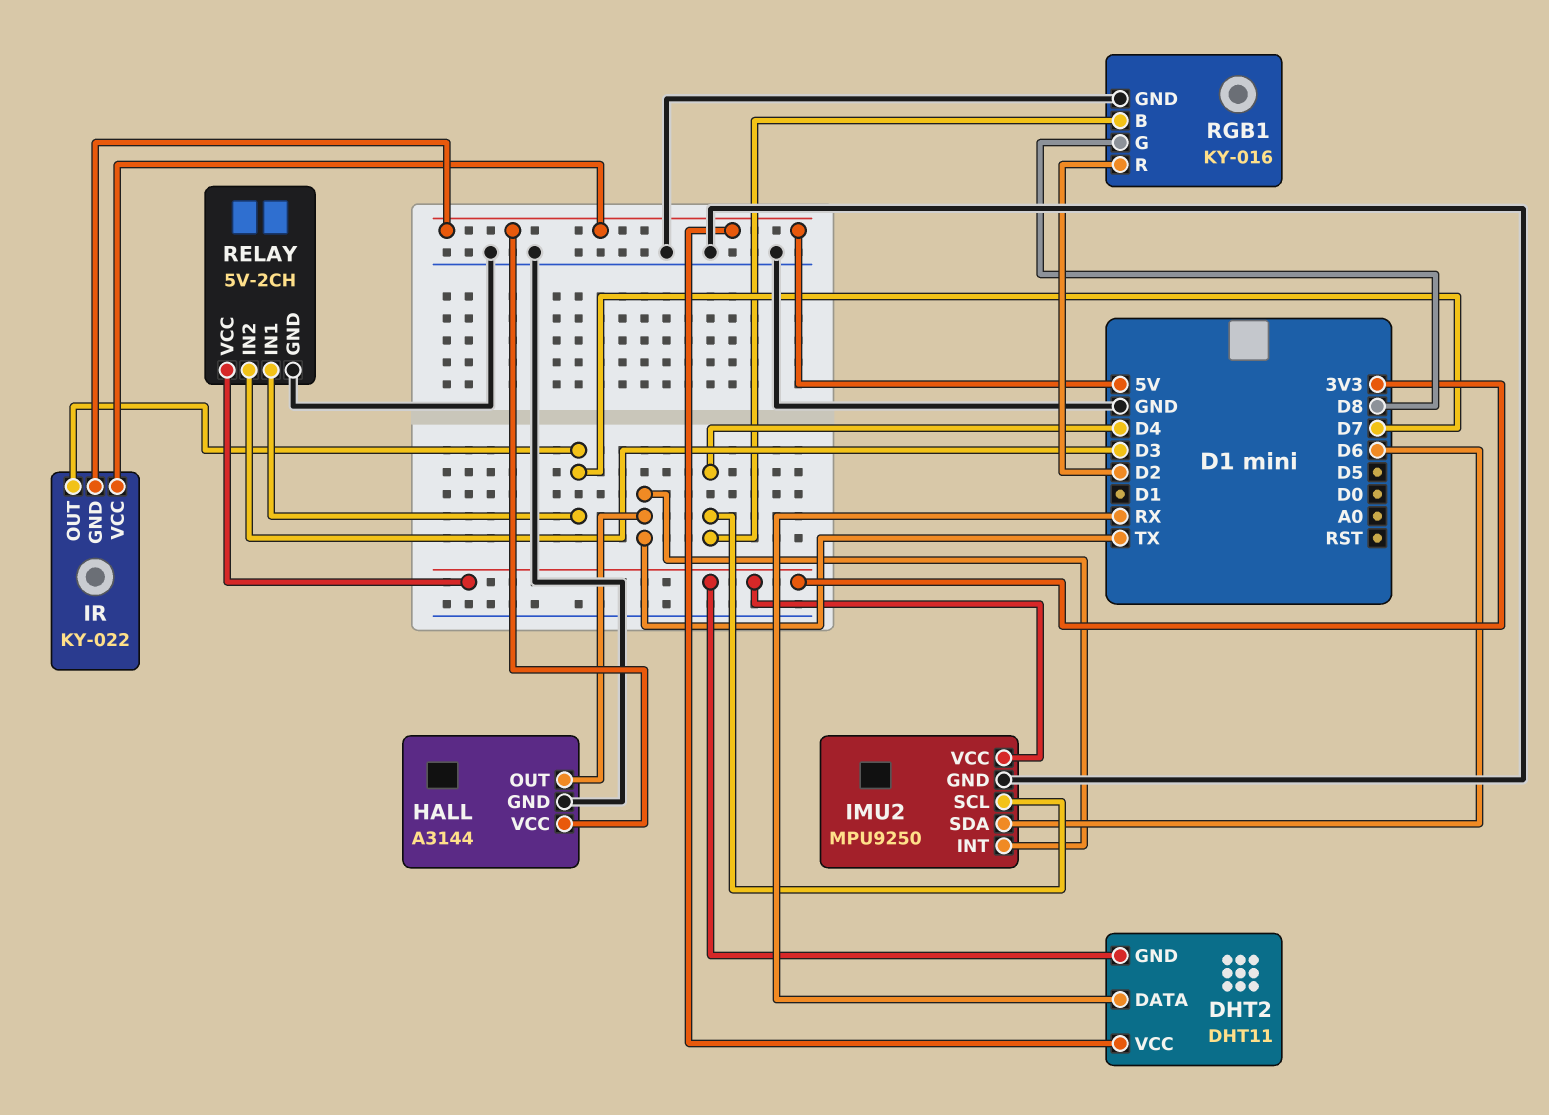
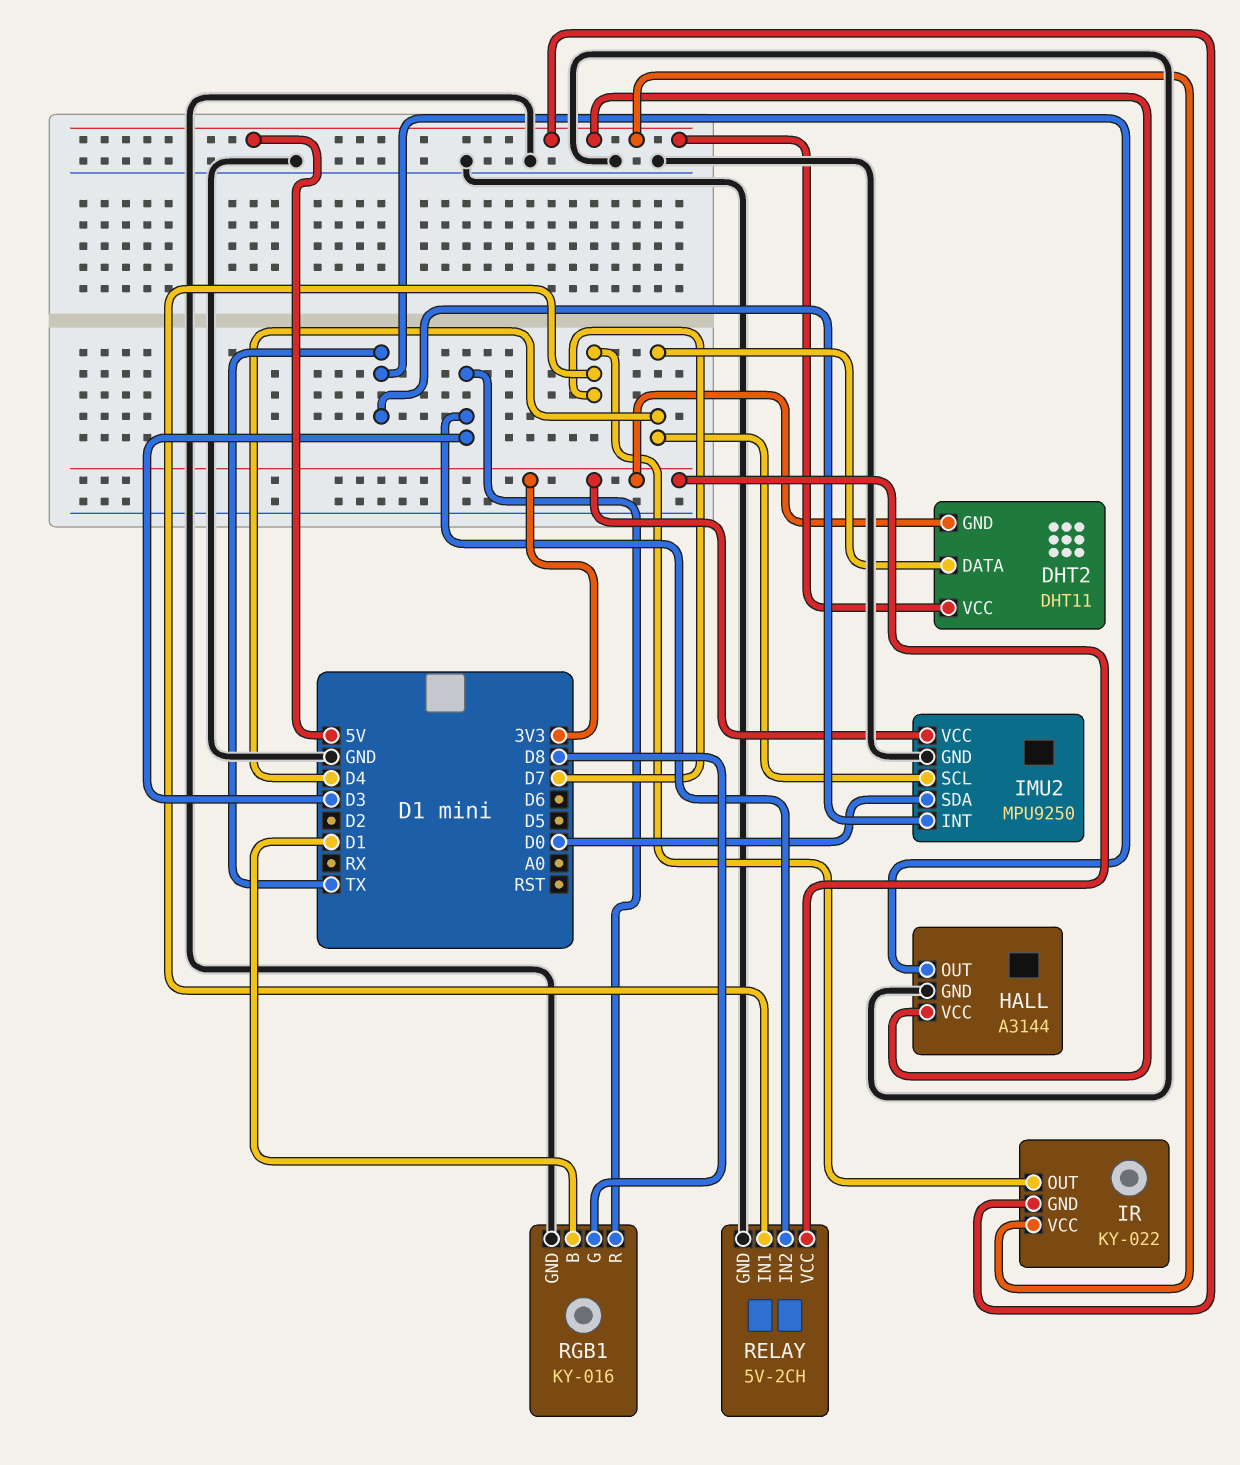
DHT2 pin DATA: RX -> D4
IMU2 pin SDA: D6 -> D0
RGB1 pin B: D4 -> D1
RGB1 pin R: D2 -> D3

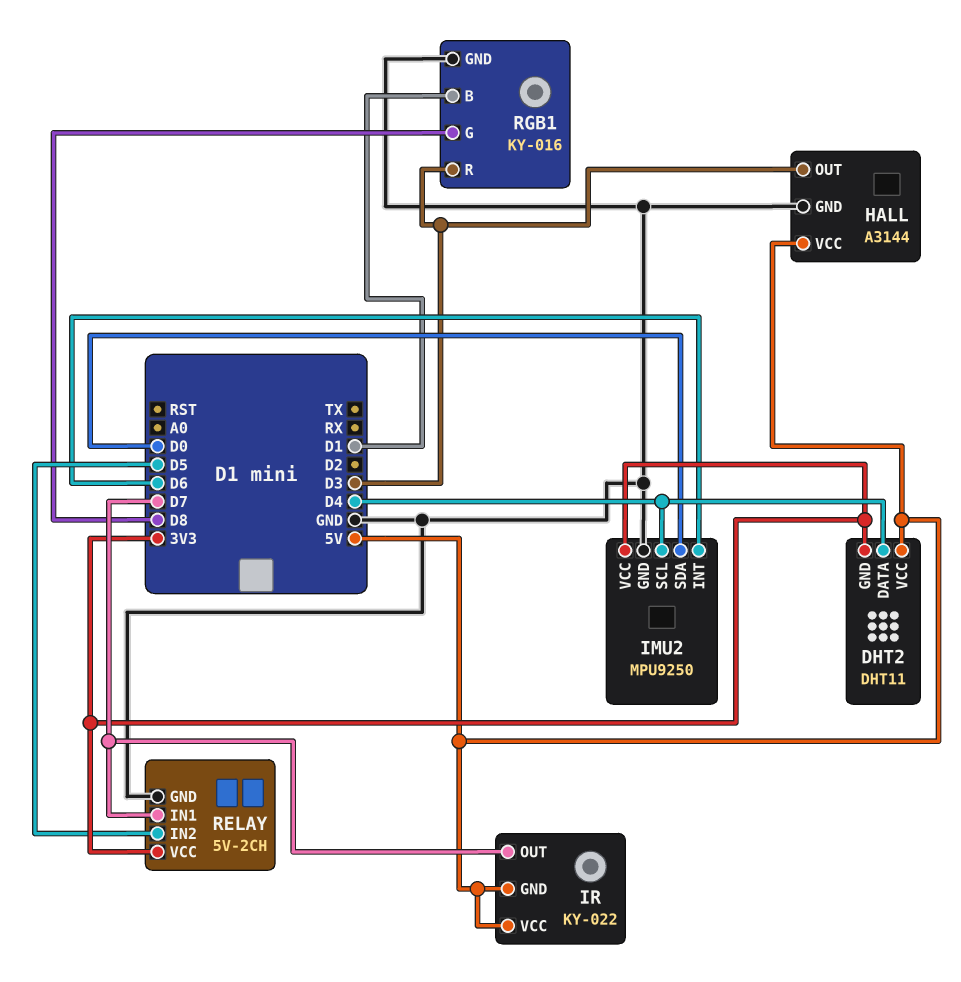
HALL pin OUT: TX -> D3
IMU2 pin INT: TX -> D6
RELAY pin IN2: D3 -> D5

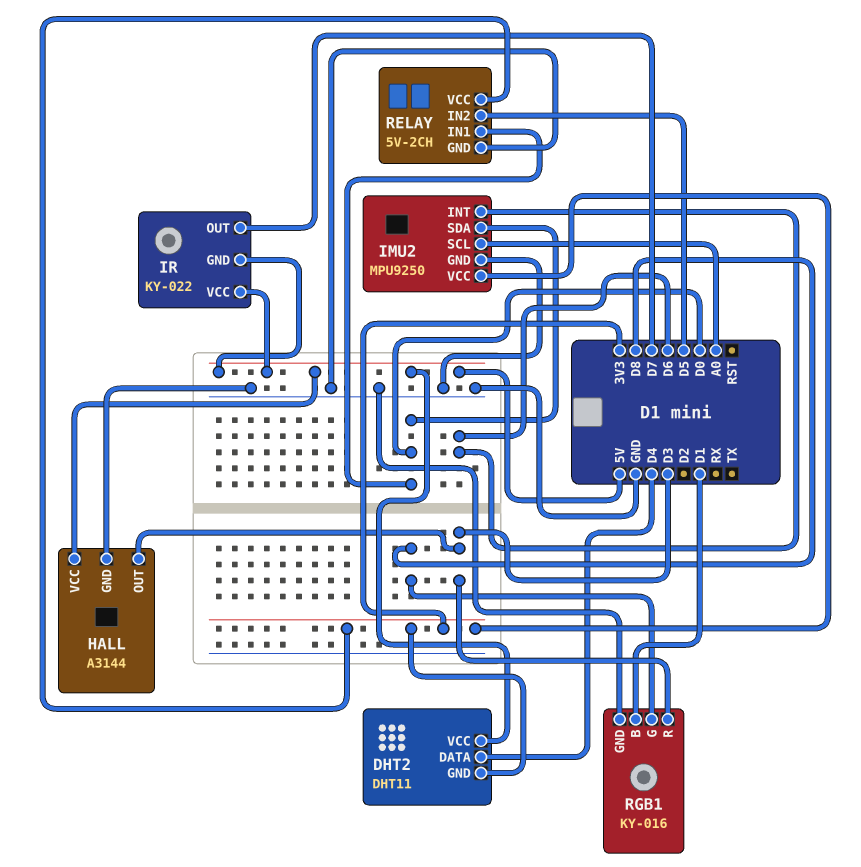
IMU2 pin SCL: D4 -> A0
RELAY pin IN1: D7 -> D0

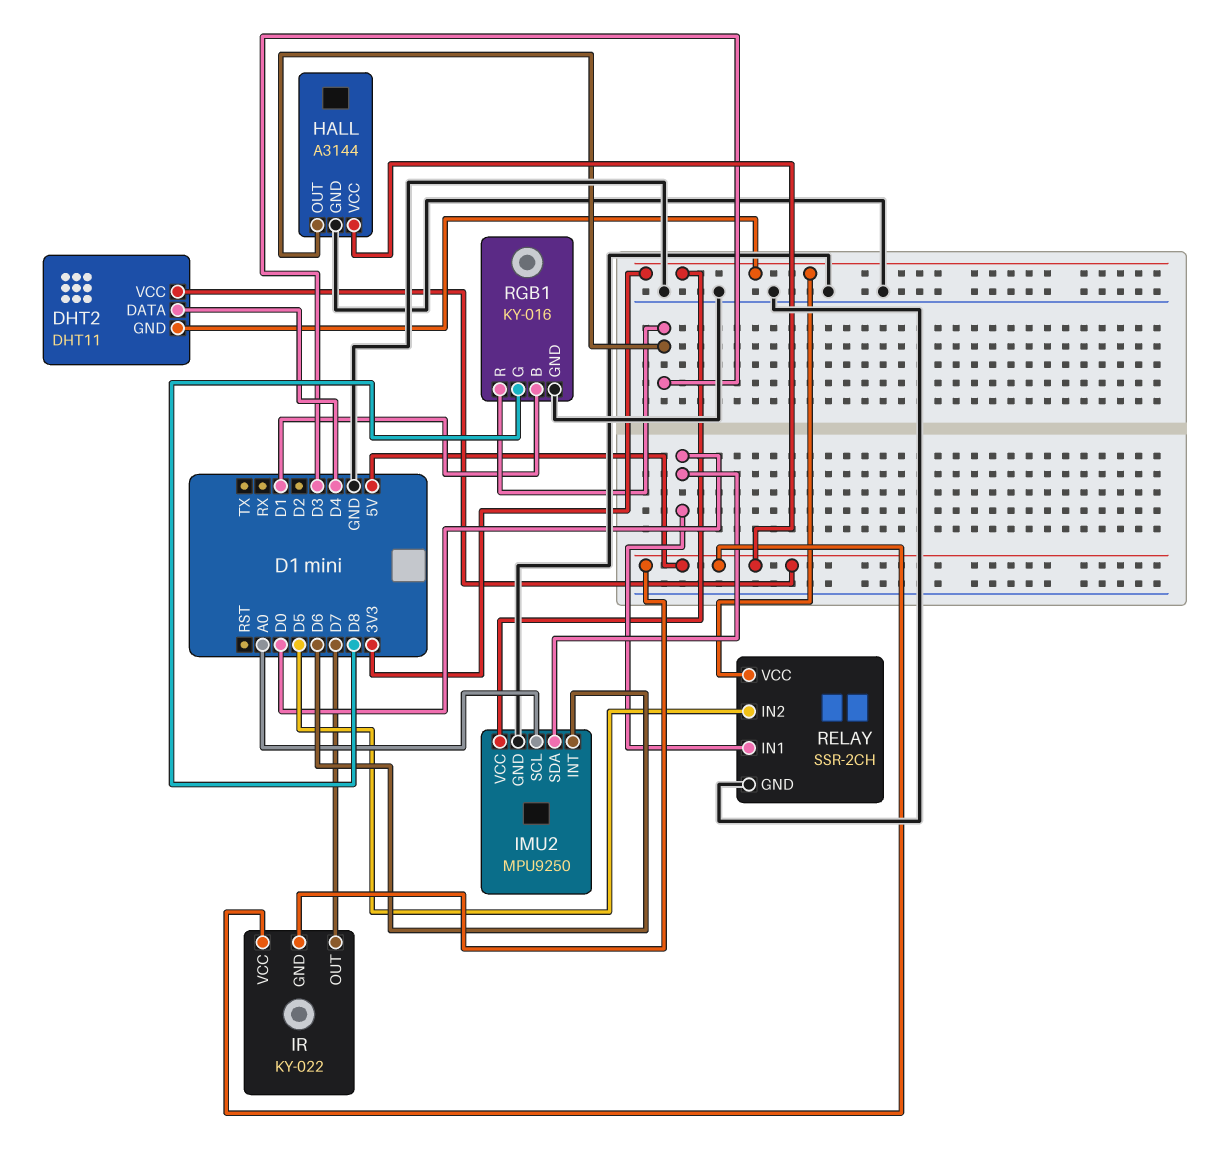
RELAY: 5V-2CH -> SSR-2CH

